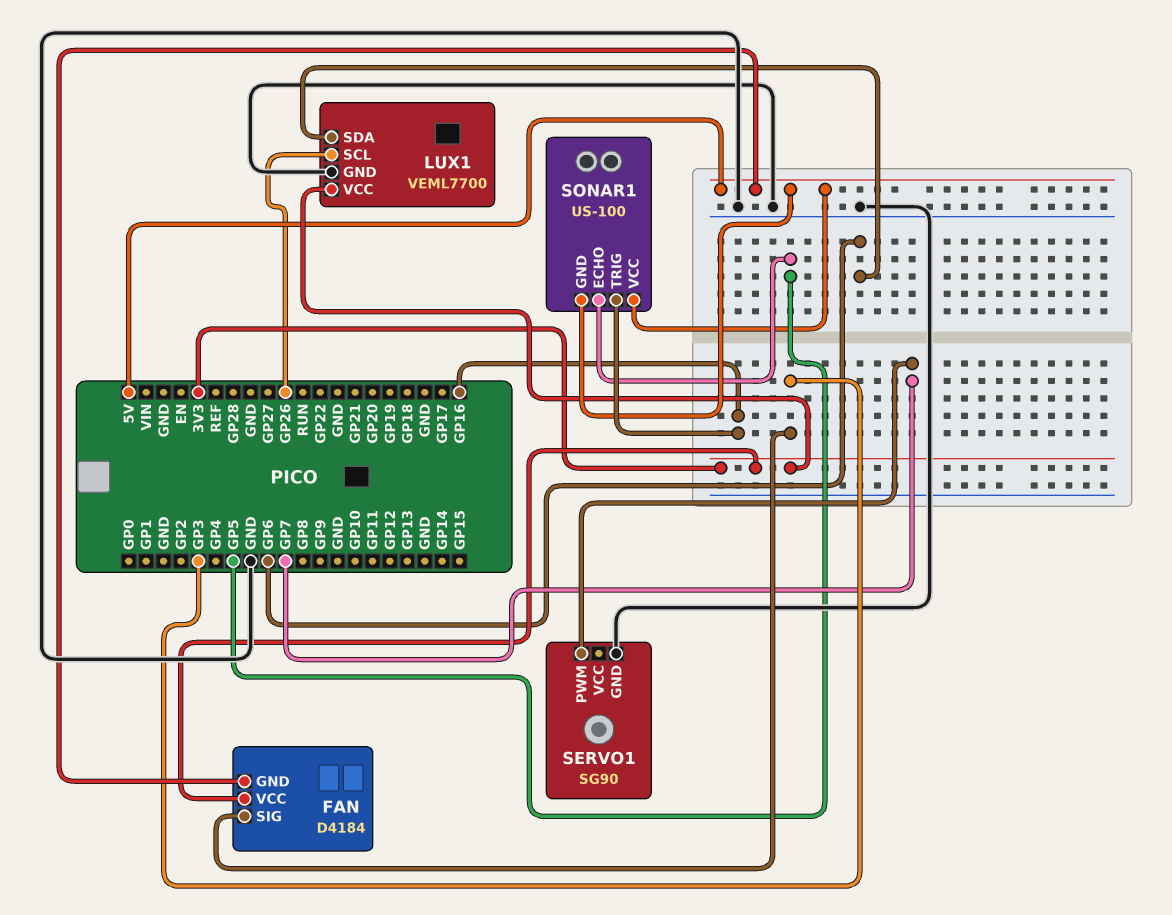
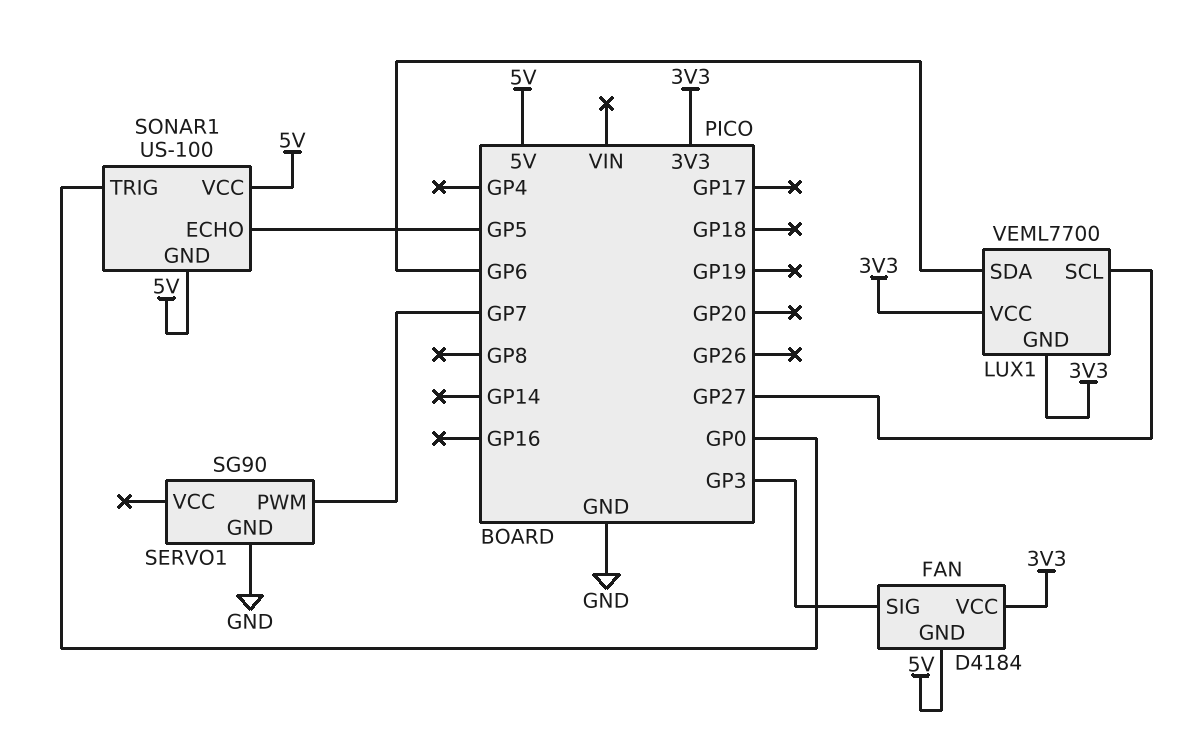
LUX1 pin GND: GND -> 3V3
LUX1 pin SCL: GP26 -> GP27
SONAR1 pin TRIG: GP16 -> GP0

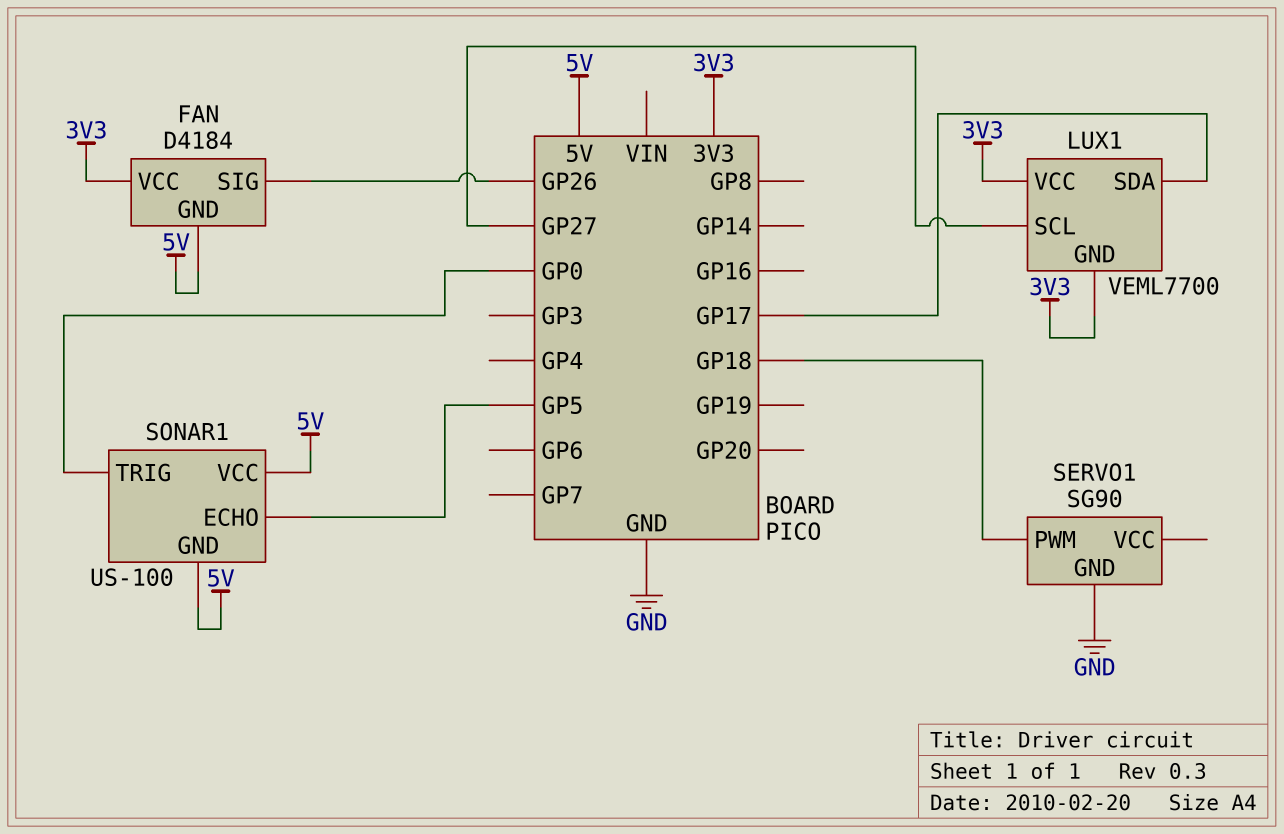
FAN pin SIG: GP3 -> GP26
LUX1 pin SDA: GP6 -> GP17
SERVO1 pin PWM: GP7 -> GP18

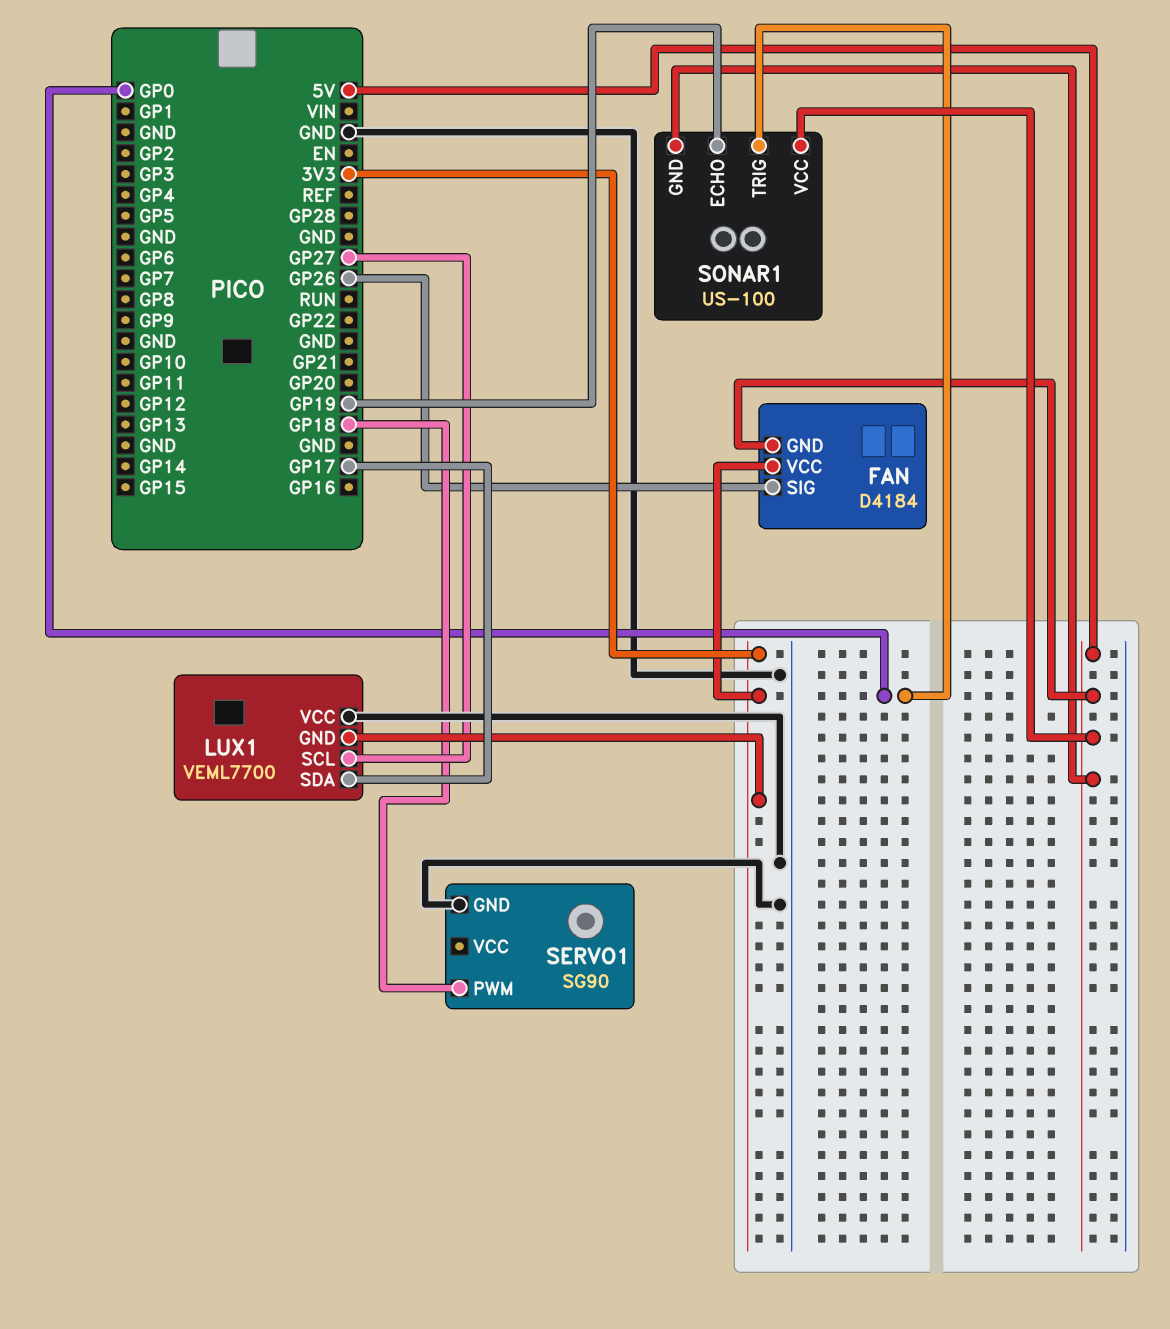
LUX1 pin VCC: 3V3 -> GND
SONAR1 pin ECHO: GP5 -> GP19

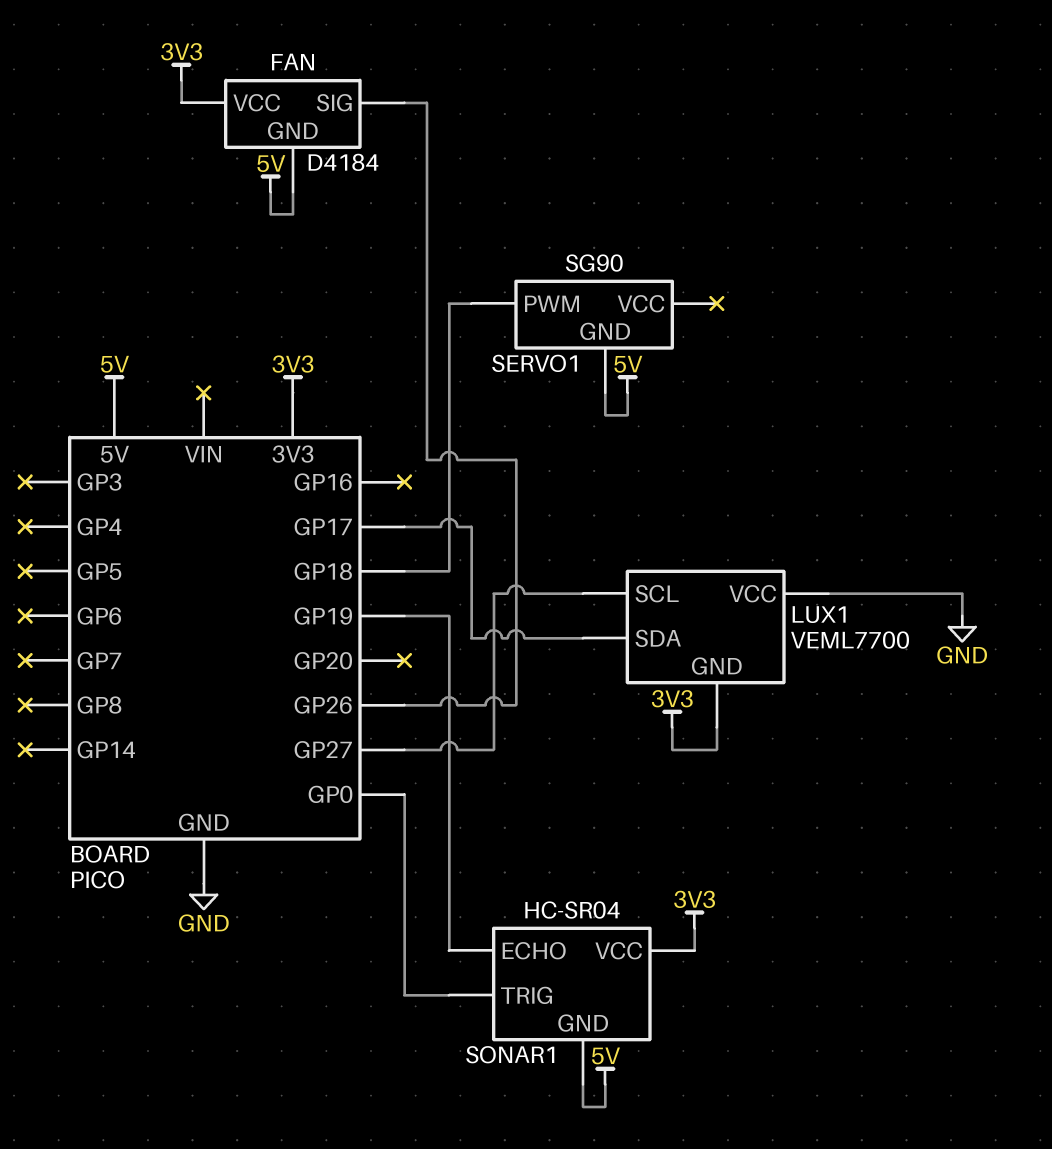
SERVO1 pin GND: GND -> 5V
SONAR1: US-100 -> HC-SR04
SONAR1 pin VCC: 5V -> 3V3

